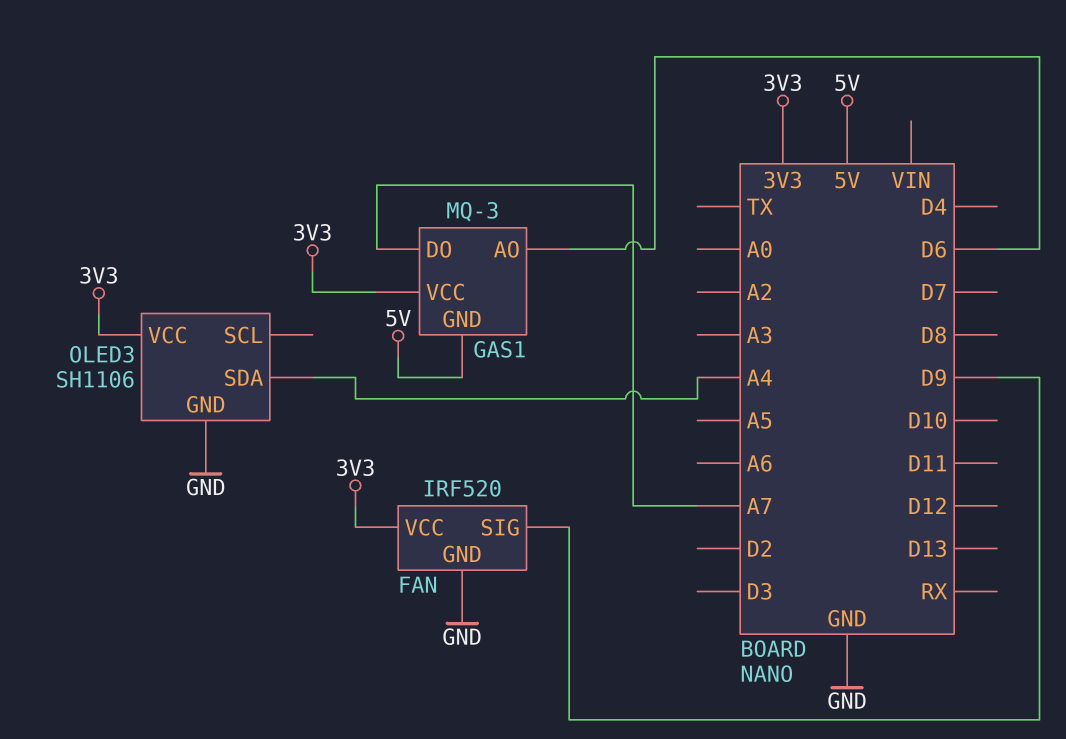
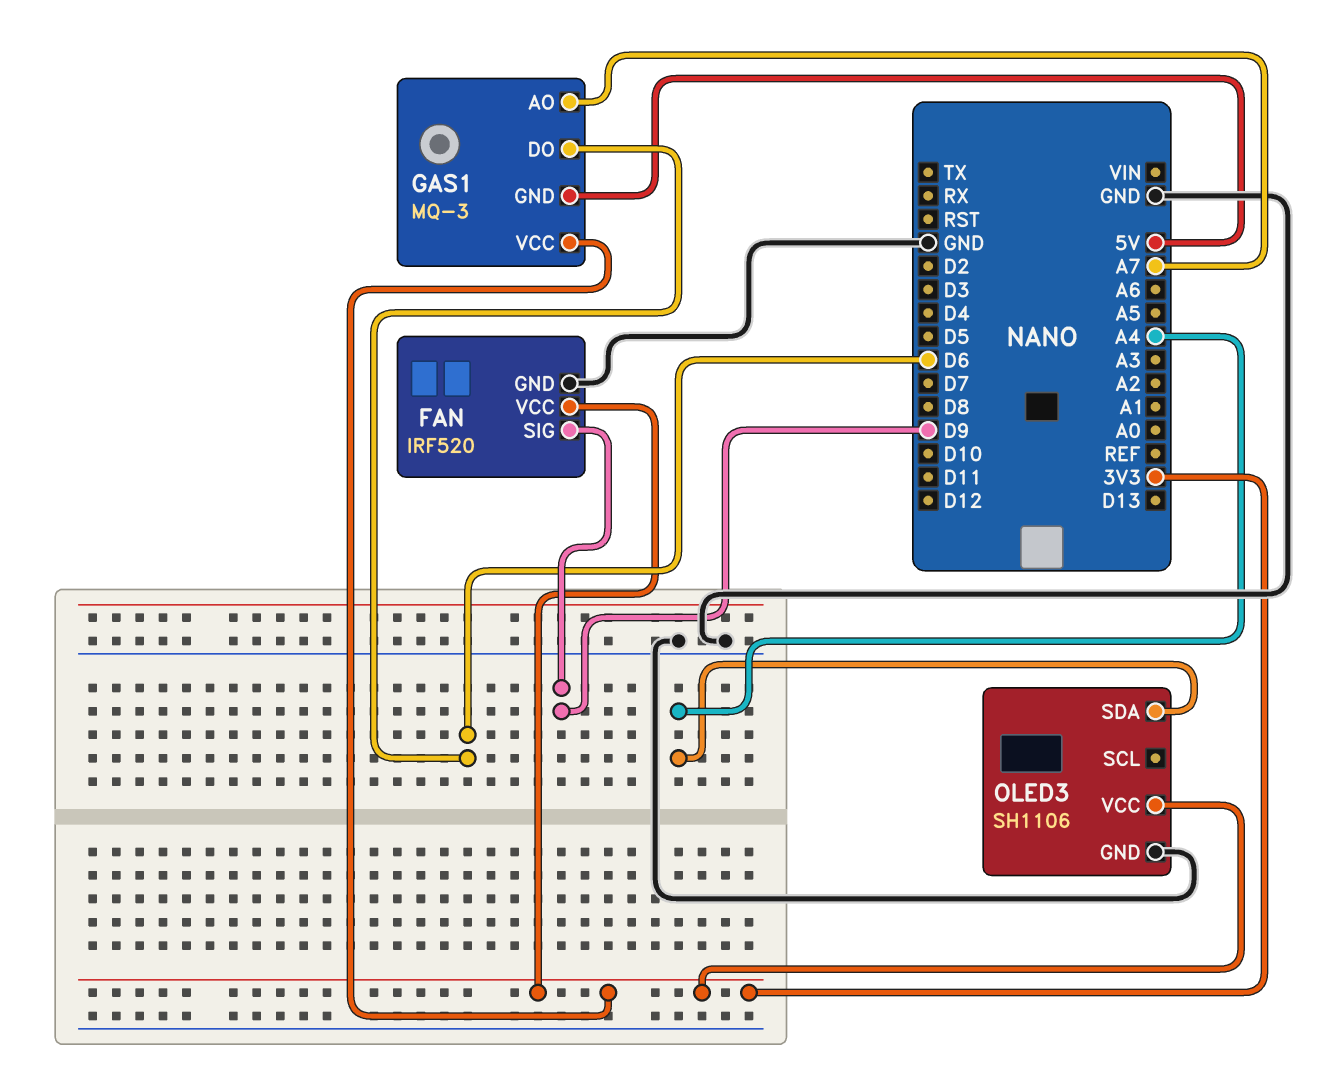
GAS1 pin AO: D6 -> A7
GAS1 pin DO: A7 -> D6

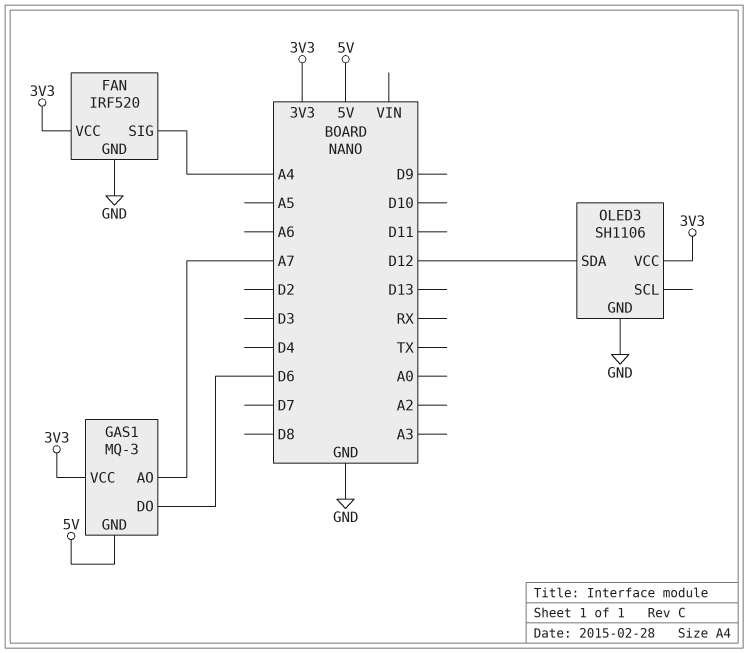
FAN pin SIG: D9 -> A4
OLED3 pin SDA: A4 -> D12

